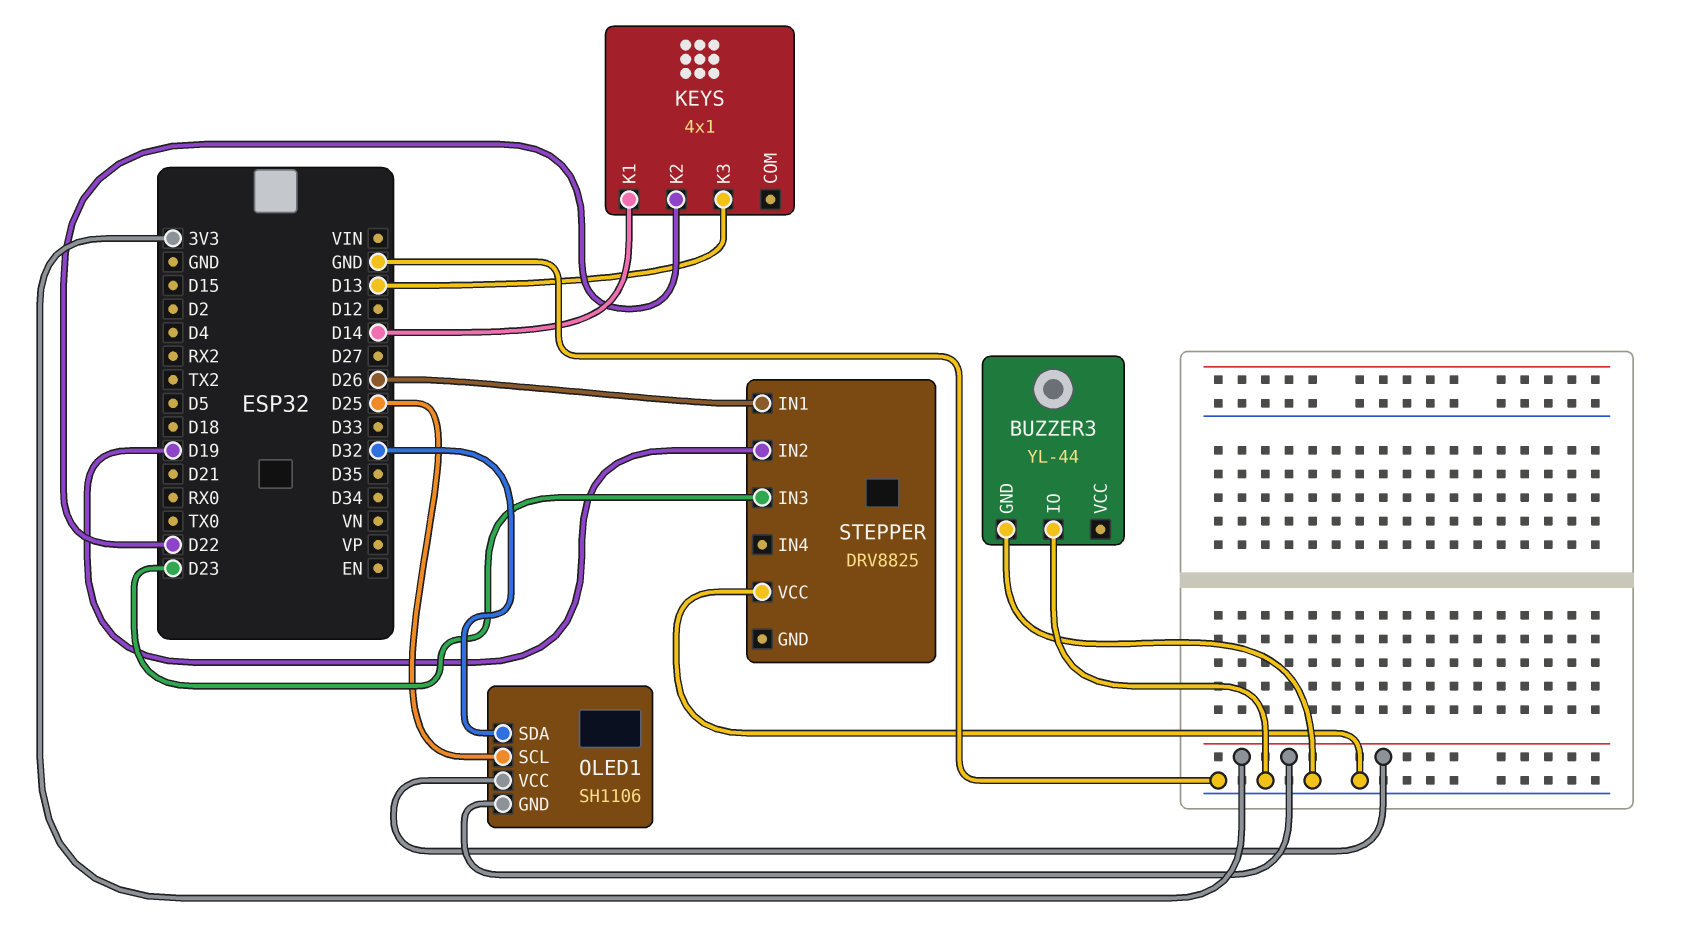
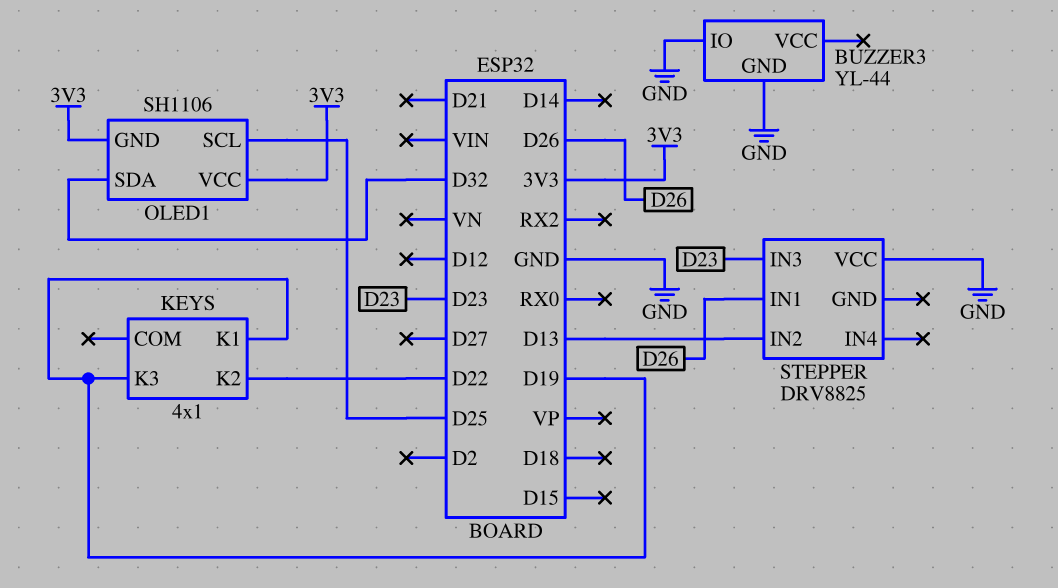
KEYS pin K1: D14 -> D19
KEYS pin K3: D13 -> D19
STEPPER pin IN2: D19 -> D13

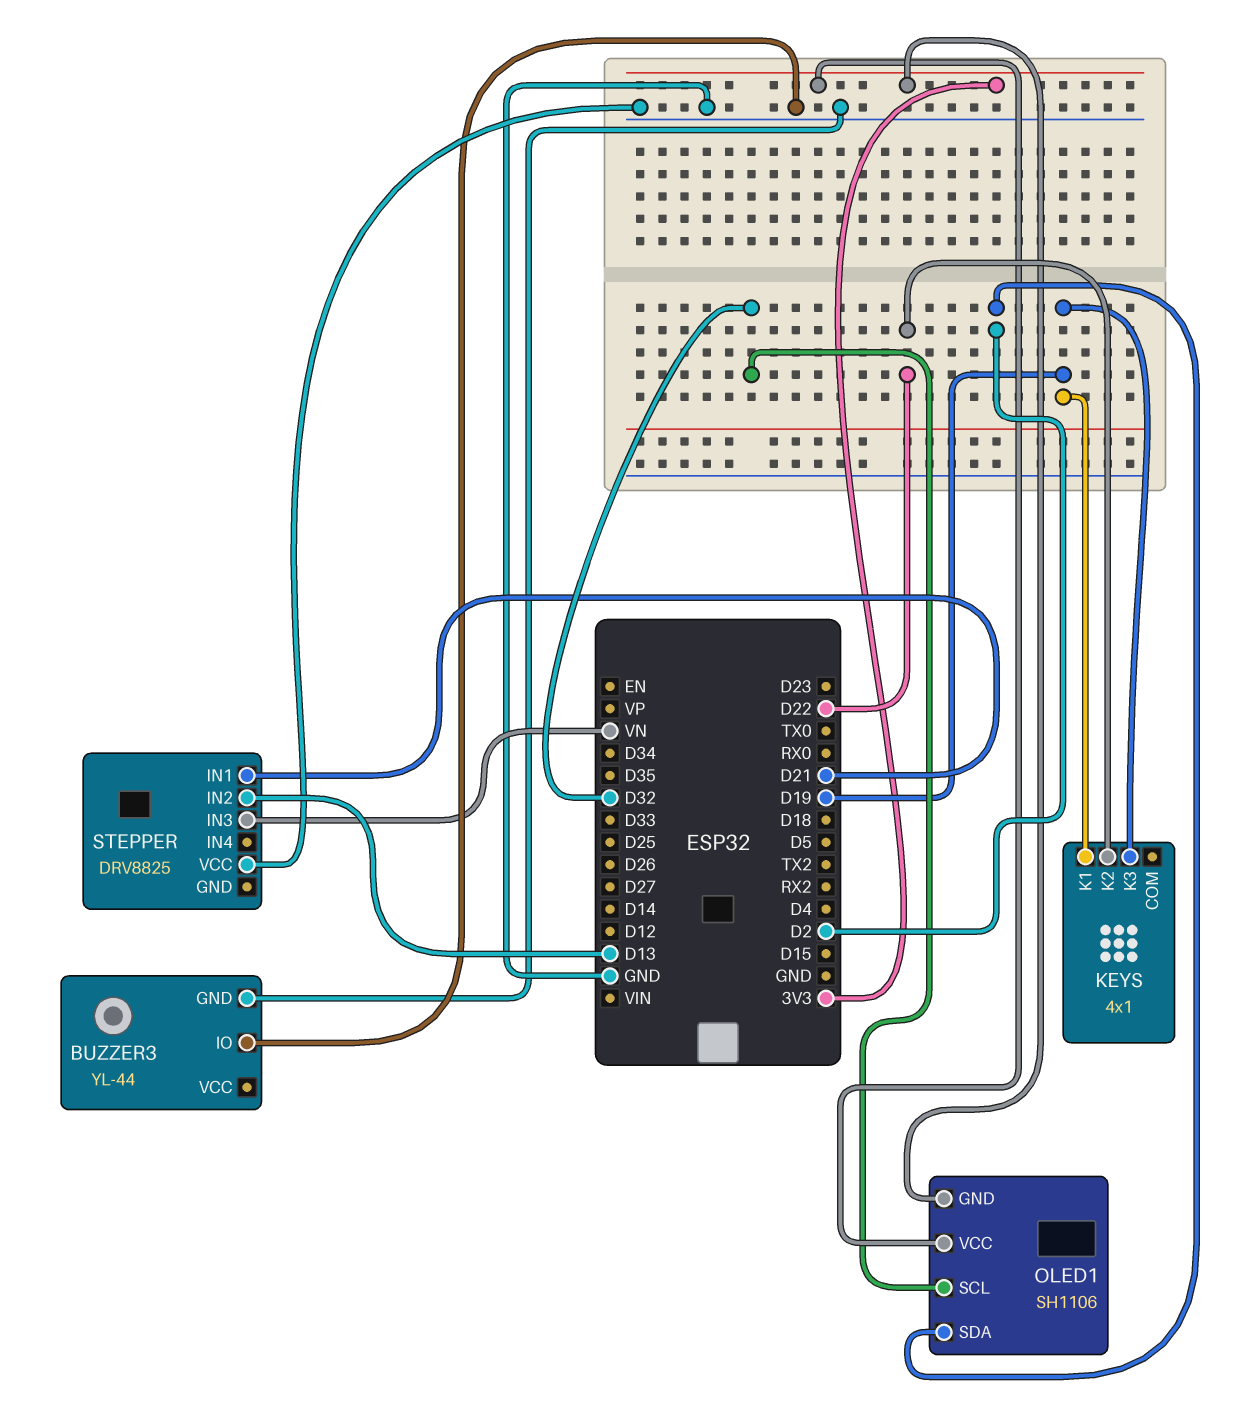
OLED1 pin SCL: D25 -> D32
OLED1 pin SDA: D32 -> D2
STEPPER pin IN1: D26 -> D21
STEPPER pin IN3: D23 -> VN

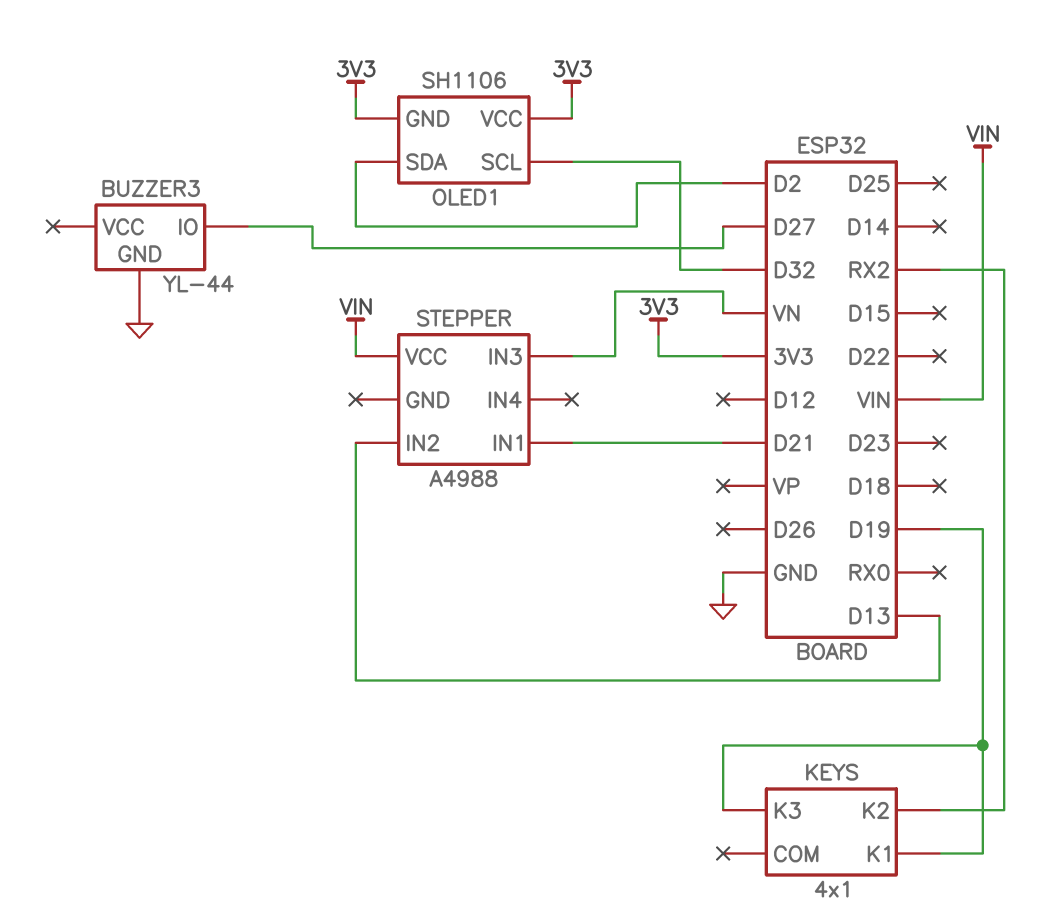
BUZZER3 pin IO: GND -> D27
KEYS pin K2: D22 -> RX2
STEPPER: DRV8825 -> A4988
STEPPER pin VCC: GND -> VIN

